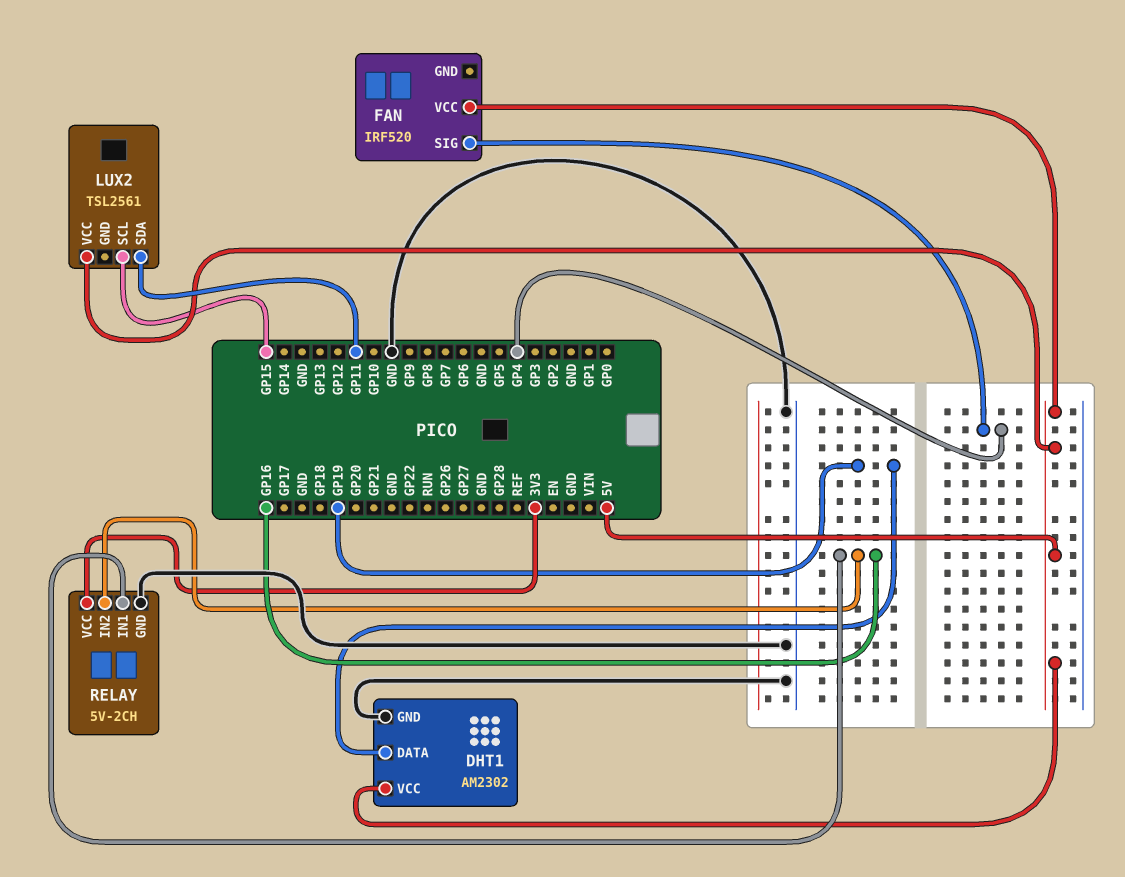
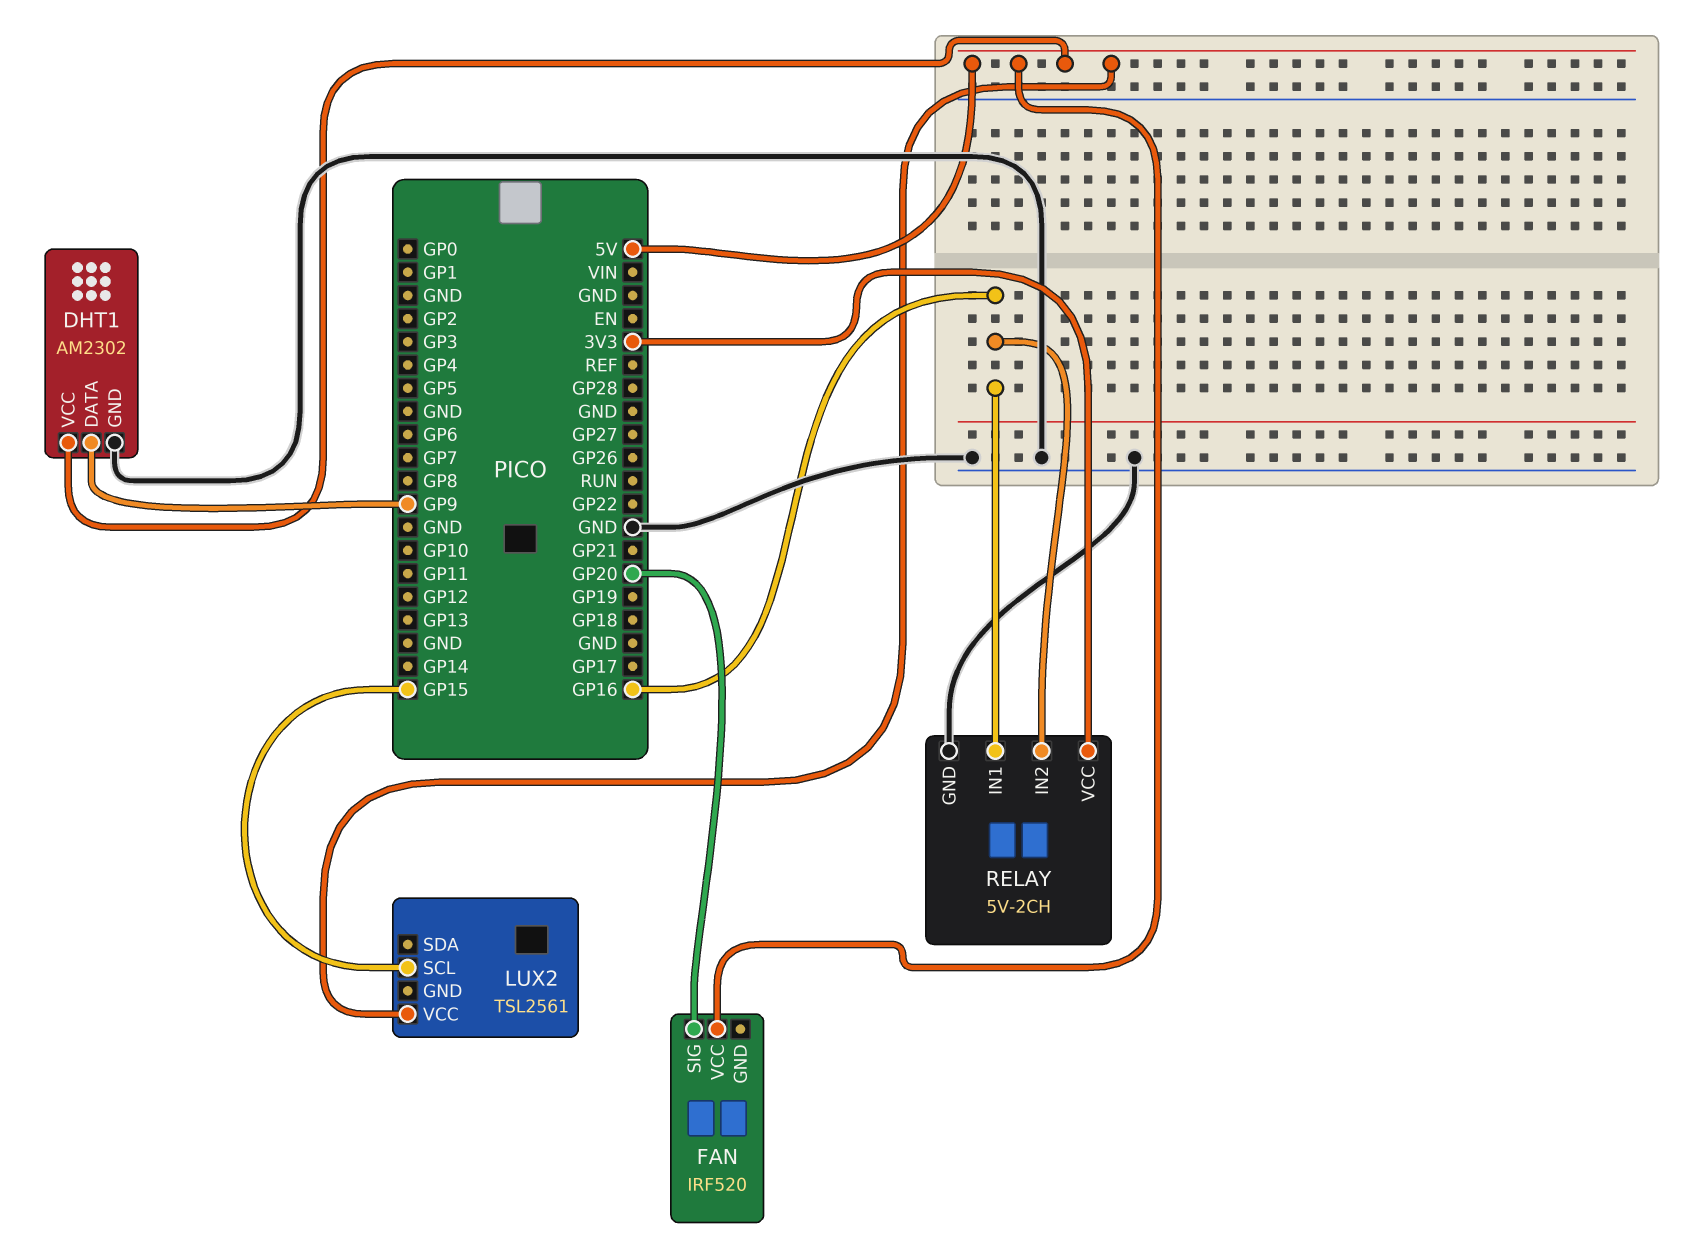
DHT1 pin DATA: GP19 -> GP9
FAN pin SIG: GP4 -> GP20
LUX2 pin SDA: GP11 -> none

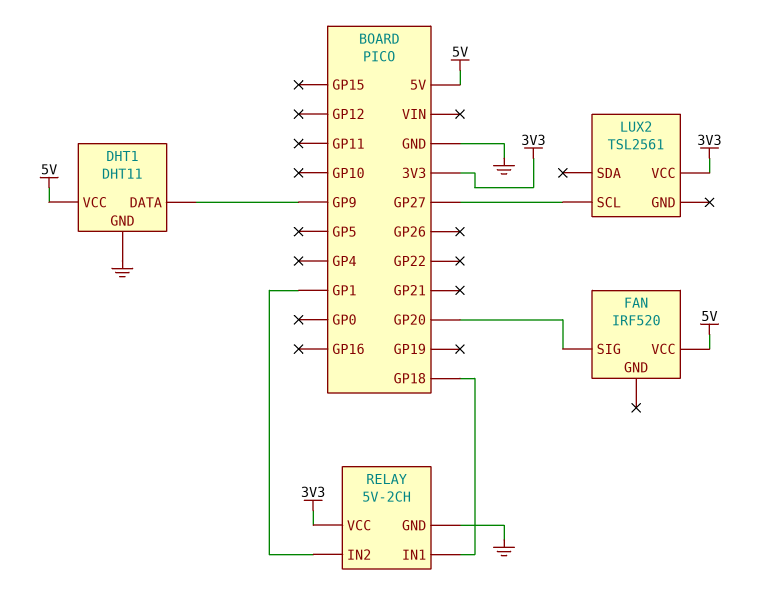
DHT1: AM2302 -> DHT11
LUX2 pin SCL: GP15 -> GP27
LUX2 pin VCC: 5V -> 3V3
RELAY pin IN1: GP16 -> GP18
RELAY pin IN2: GP16 -> GP1

